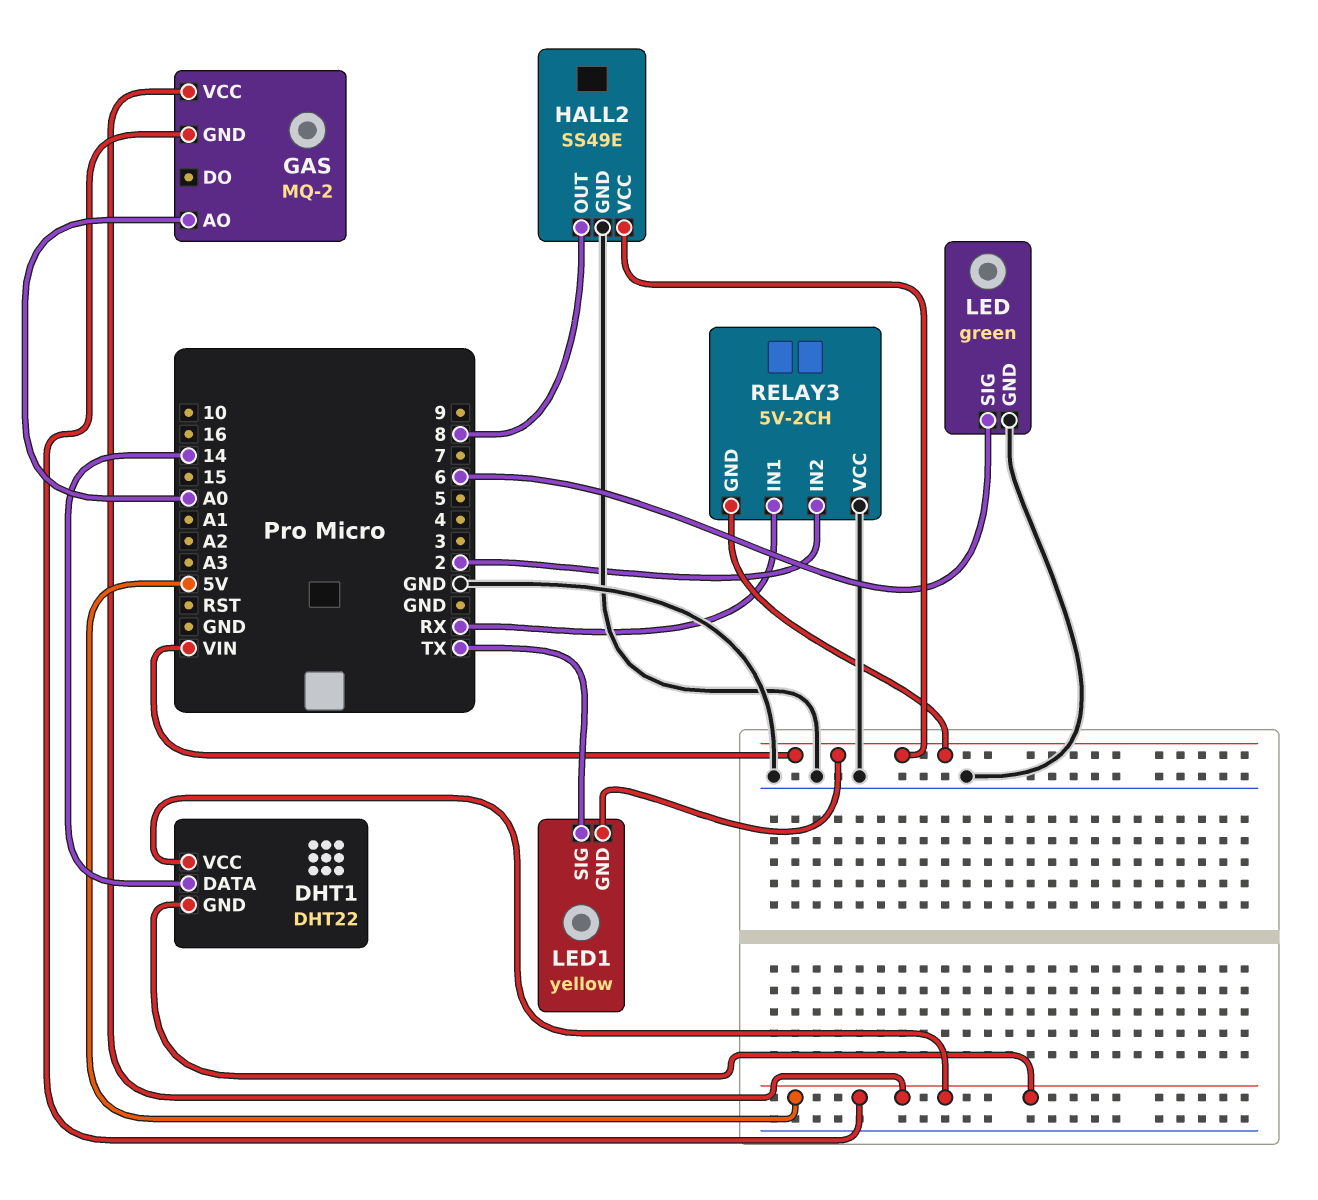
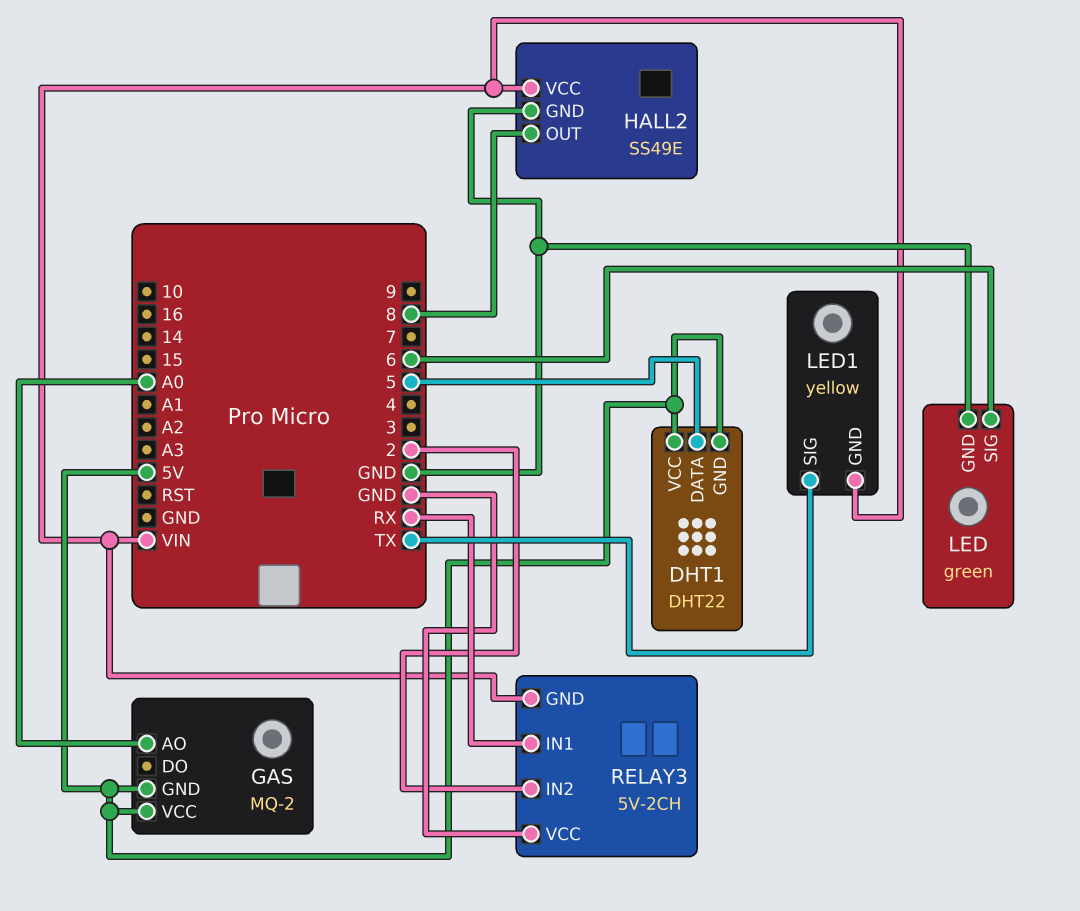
DHT1 pin DATA: 14 -> 5

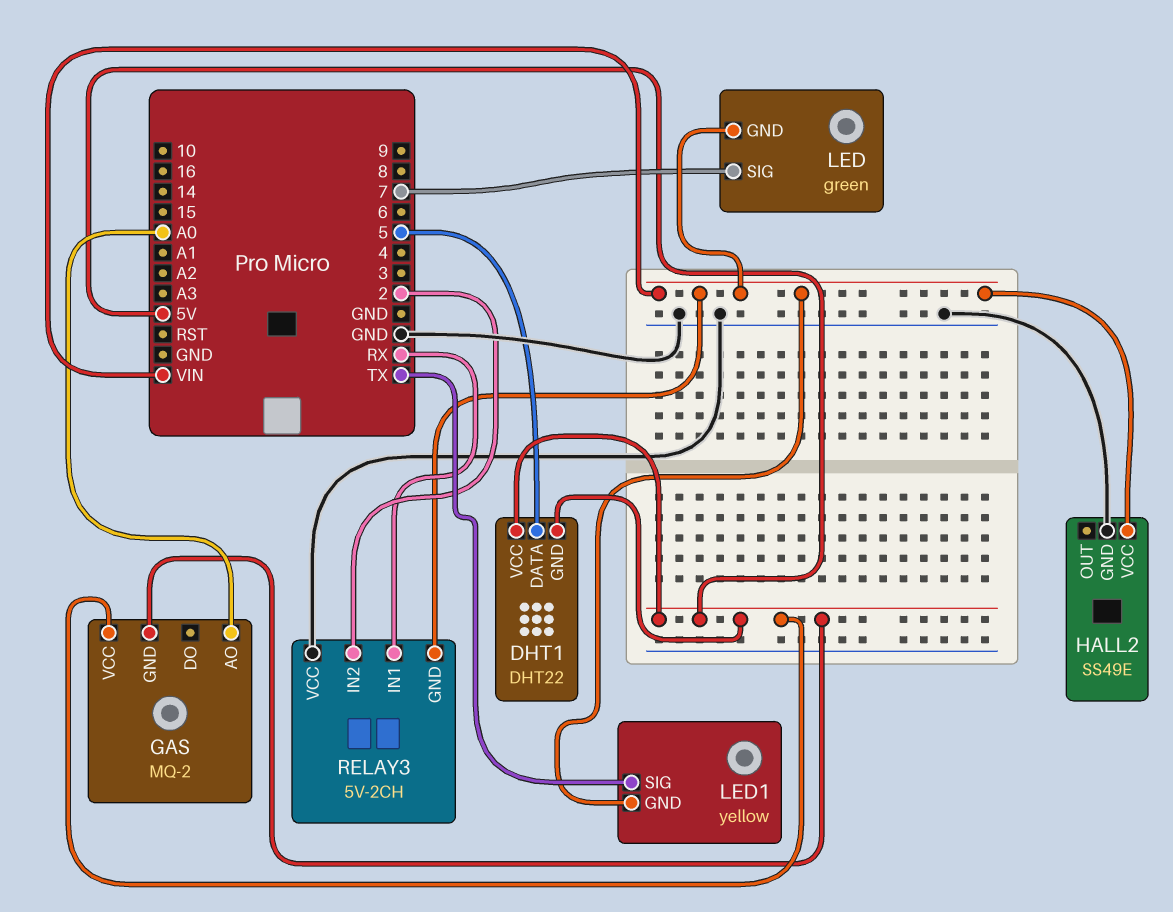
HALL2 pin OUT: 8 -> none
LED pin GND: GND -> VIN
LED pin SIG: 6 -> 7

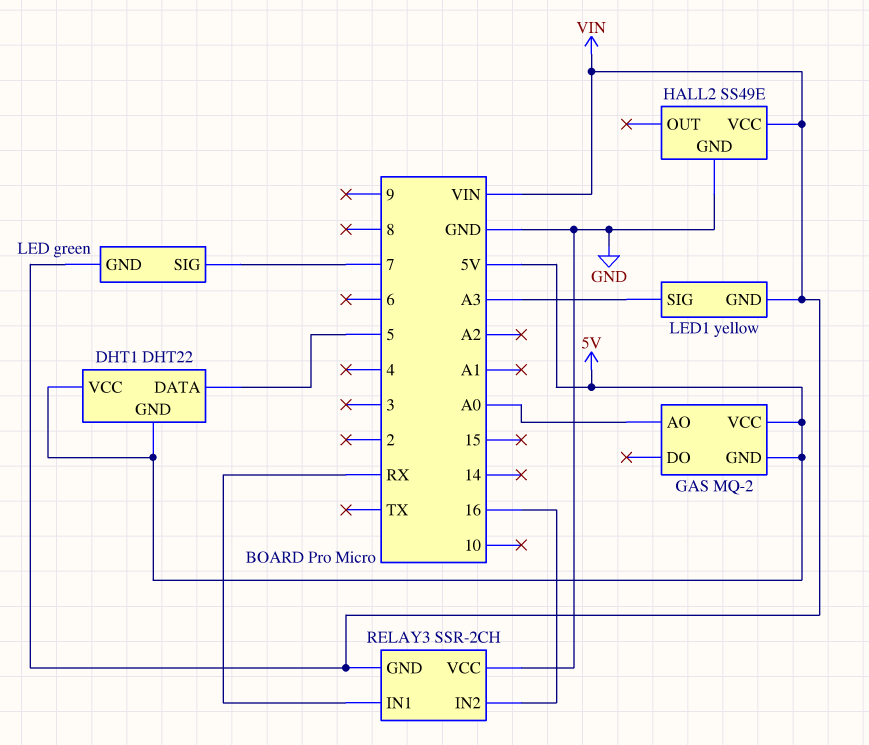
LED1 pin SIG: TX -> A3
RELAY3: 5V-2CH -> SSR-2CH
RELAY3 pin IN2: 2 -> 16

